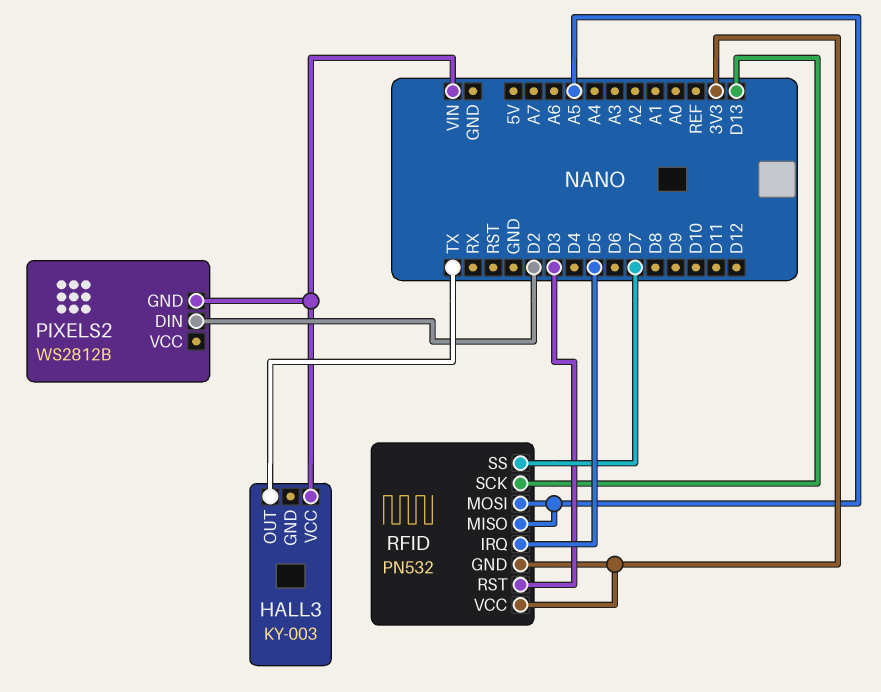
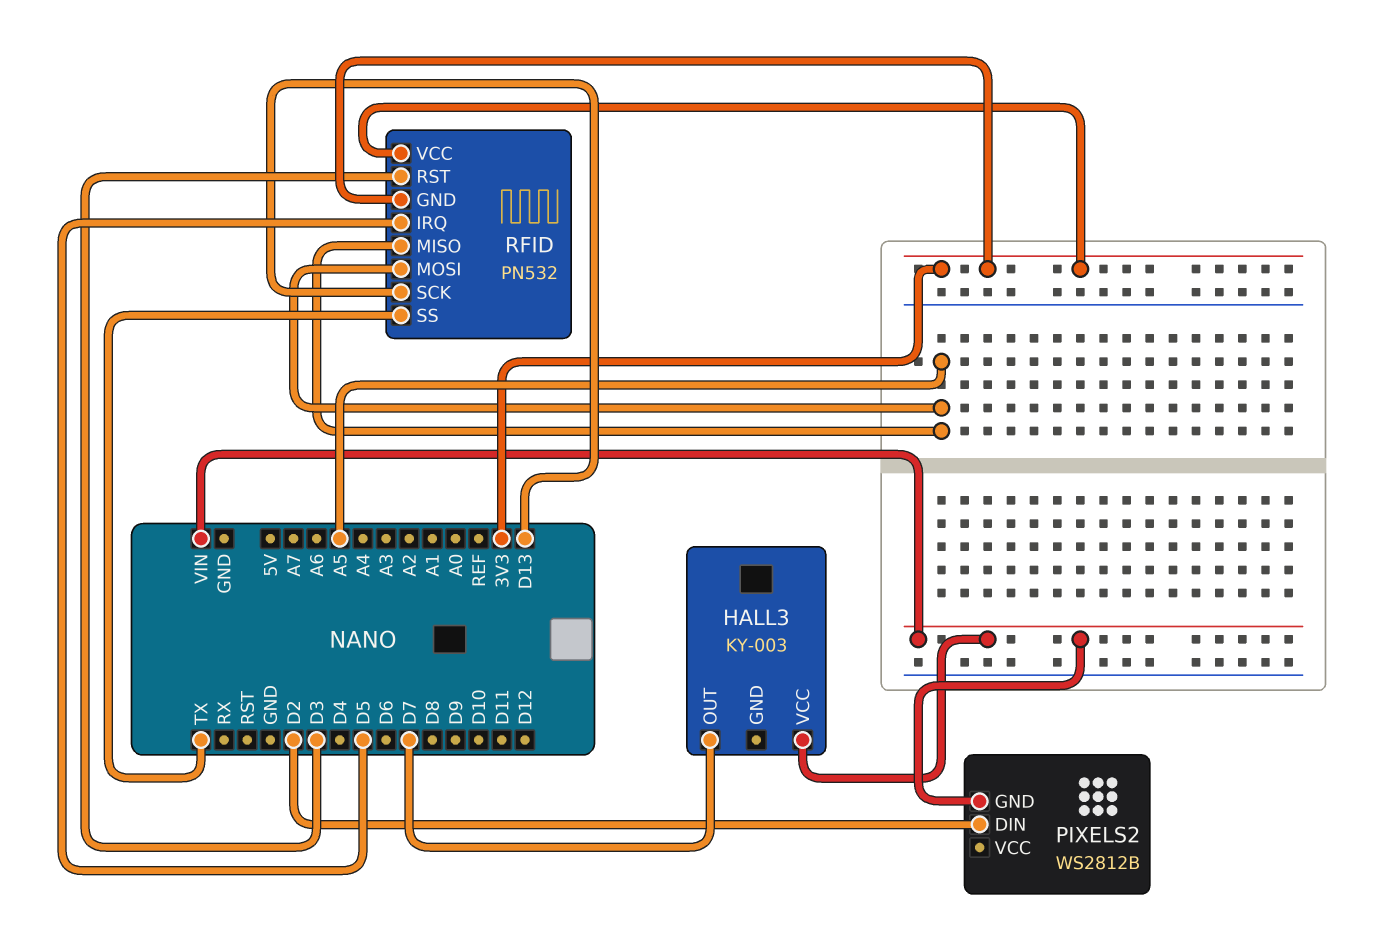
HALL3 pin OUT: TX -> D7
RFID pin SS: D7 -> TX

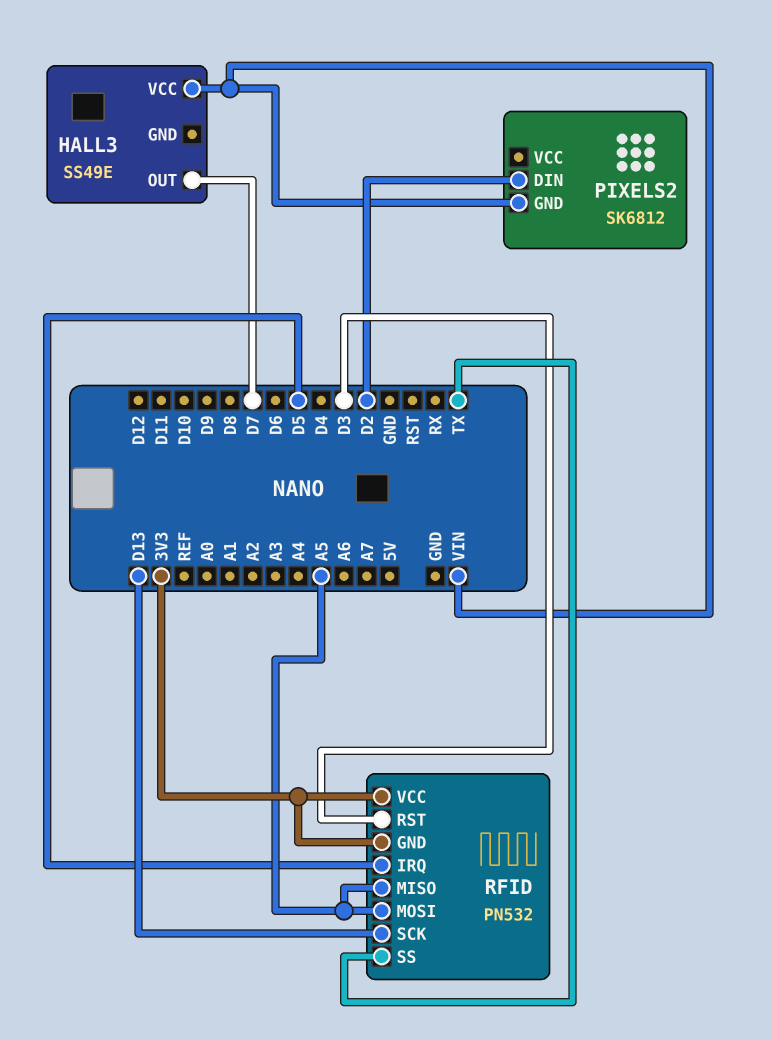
HALL3: KY-003 -> SS49E
PIXELS2: WS2812B -> SK6812

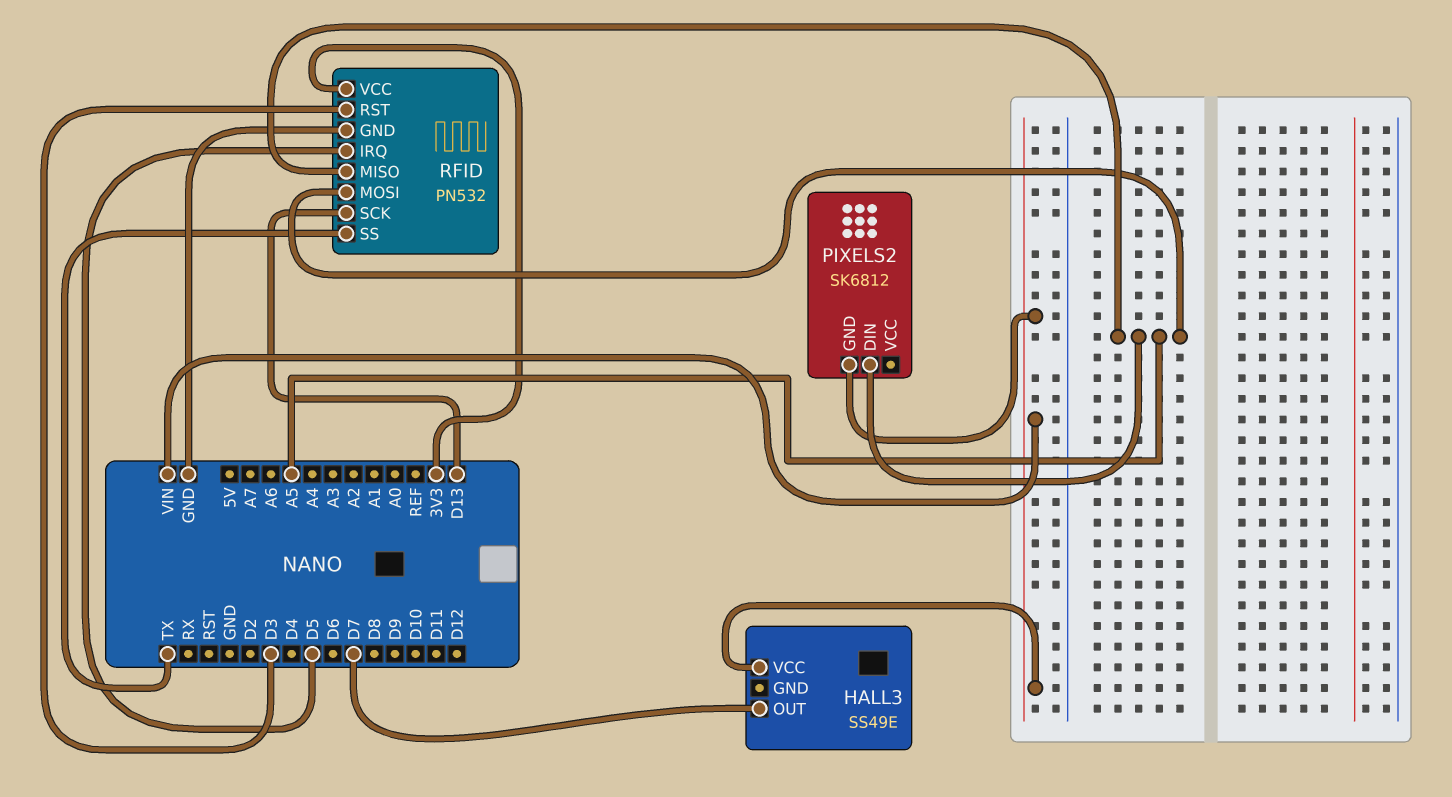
PIXELS2 pin DIN: D2 -> A5
RFID pin GND: 3V3 -> GND

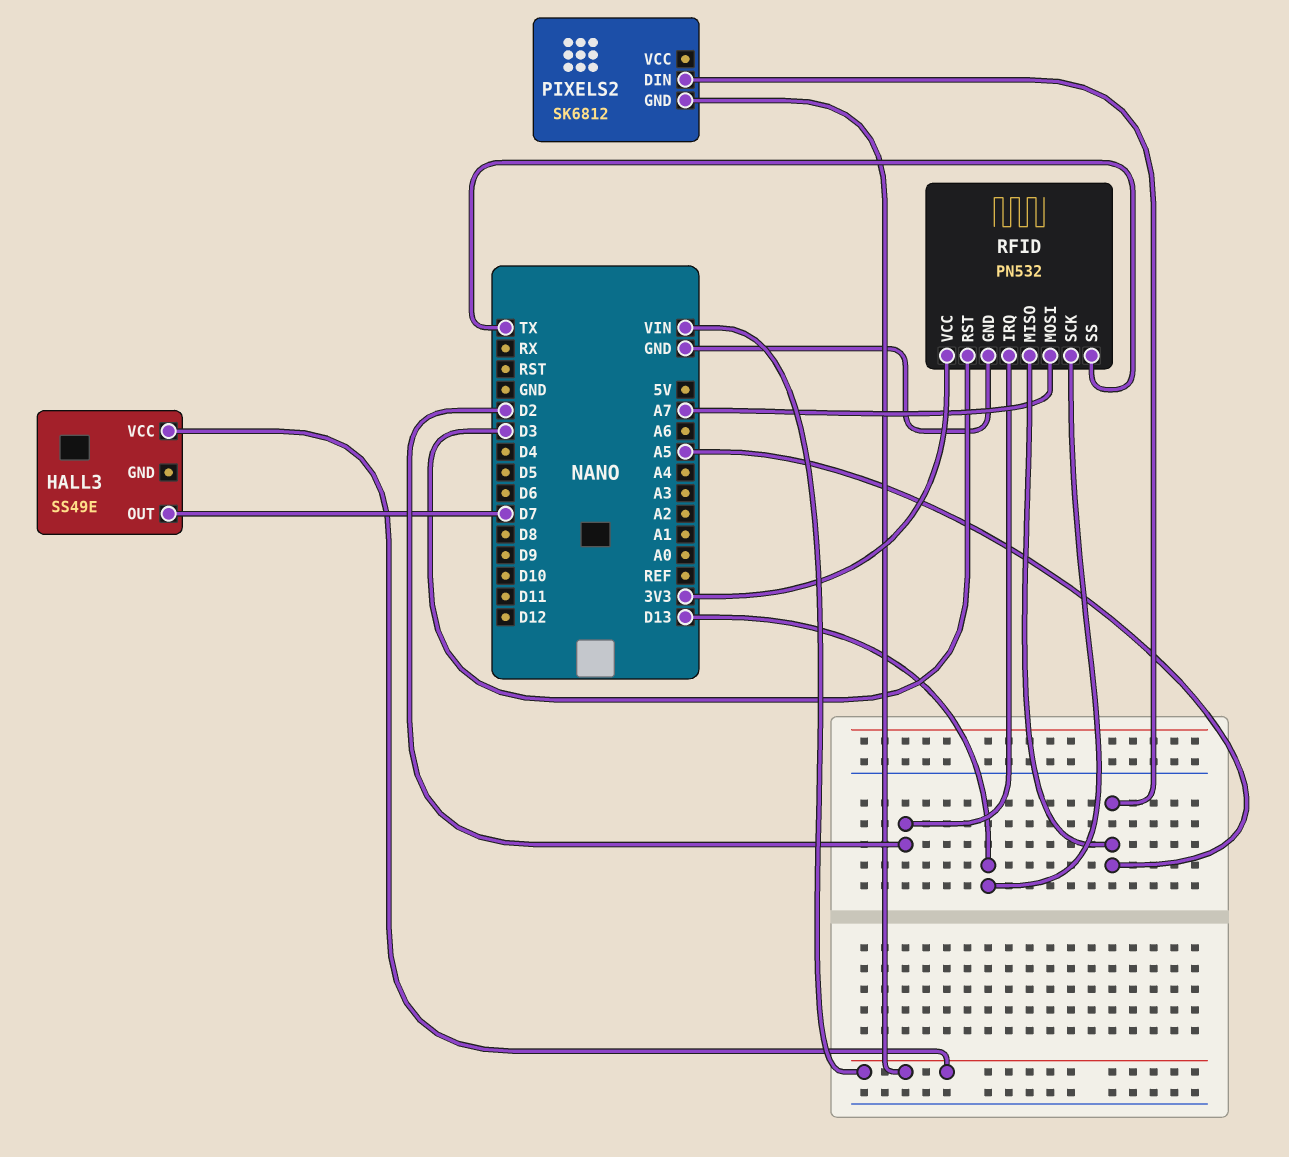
RFID pin IRQ: D5 -> D2
RFID pin MOSI: A5 -> A7

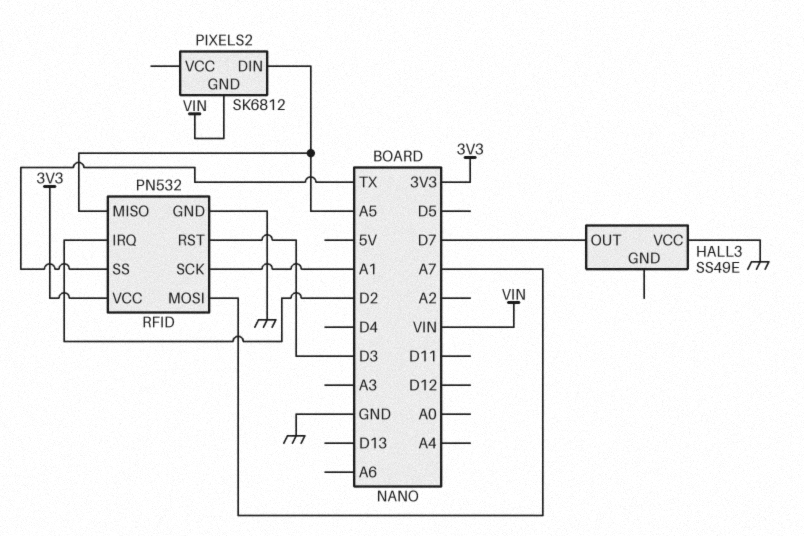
HALL3 pin VCC: VIN -> GND
RFID pin SCK: D13 -> A1

